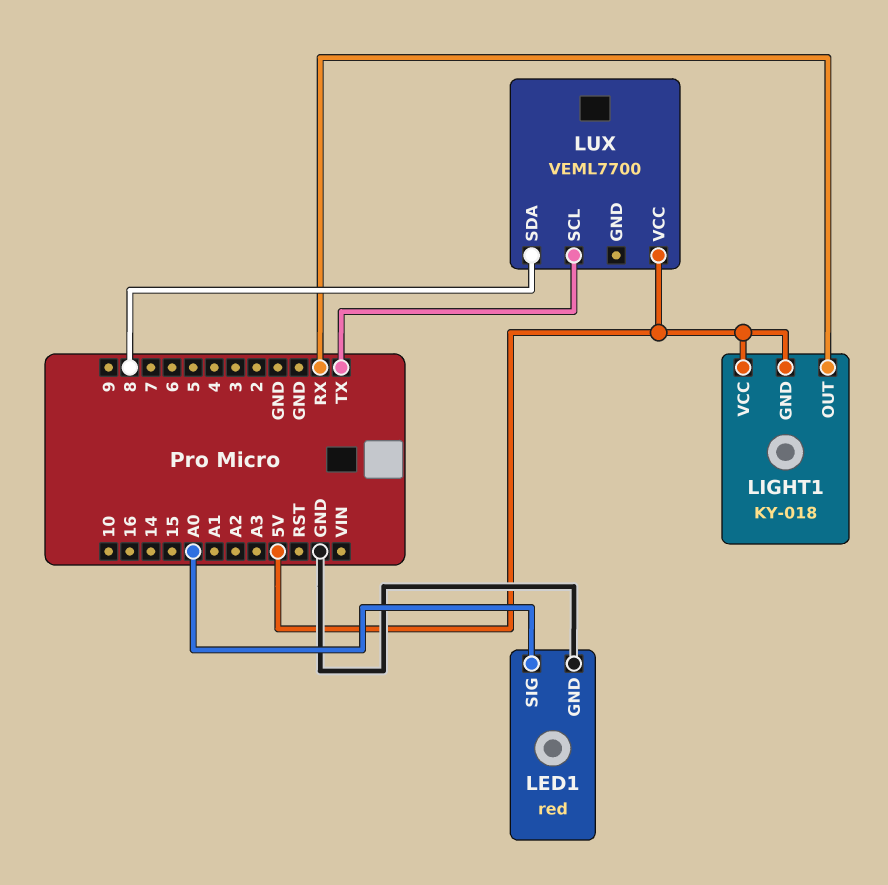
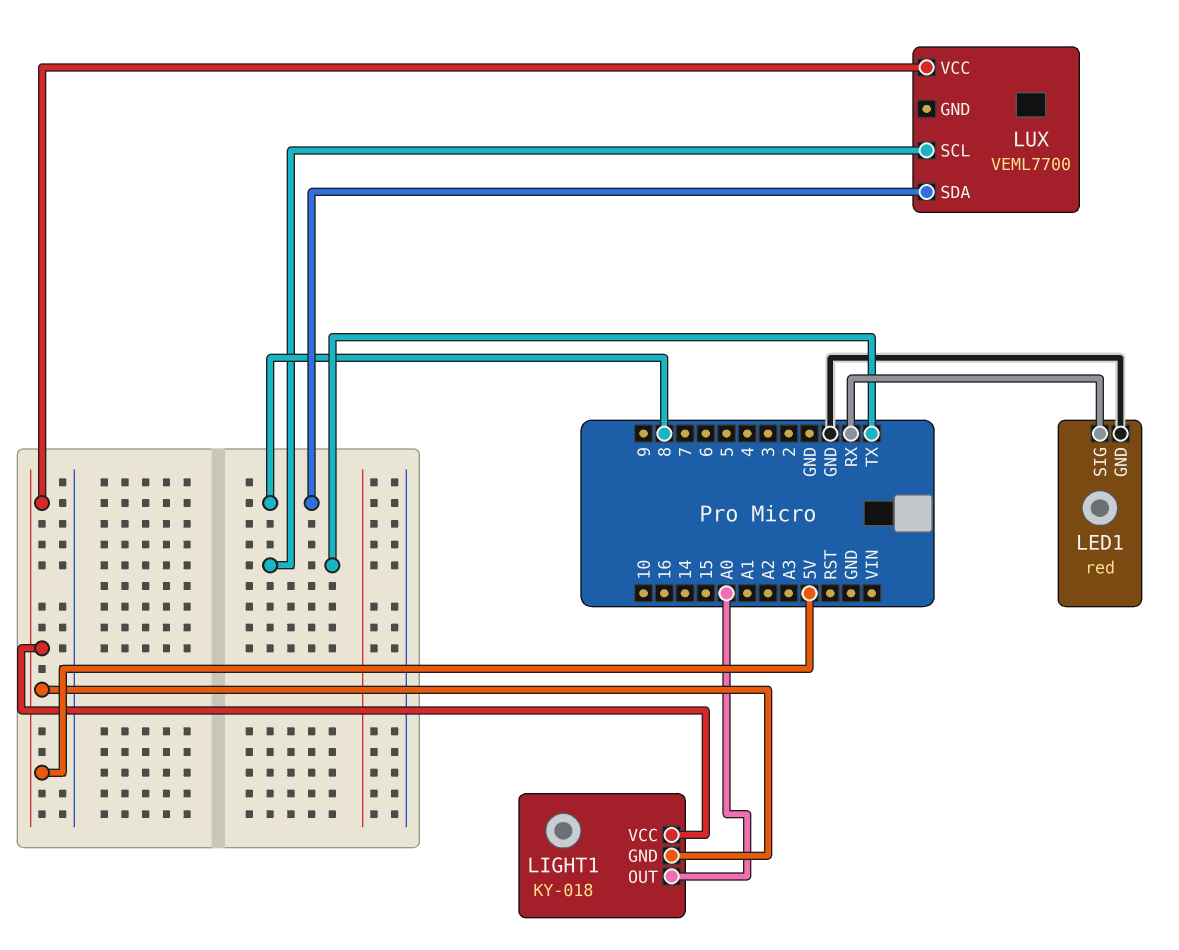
LED1 pin SIG: A0 -> RX
LIGHT1 pin OUT: RX -> A0

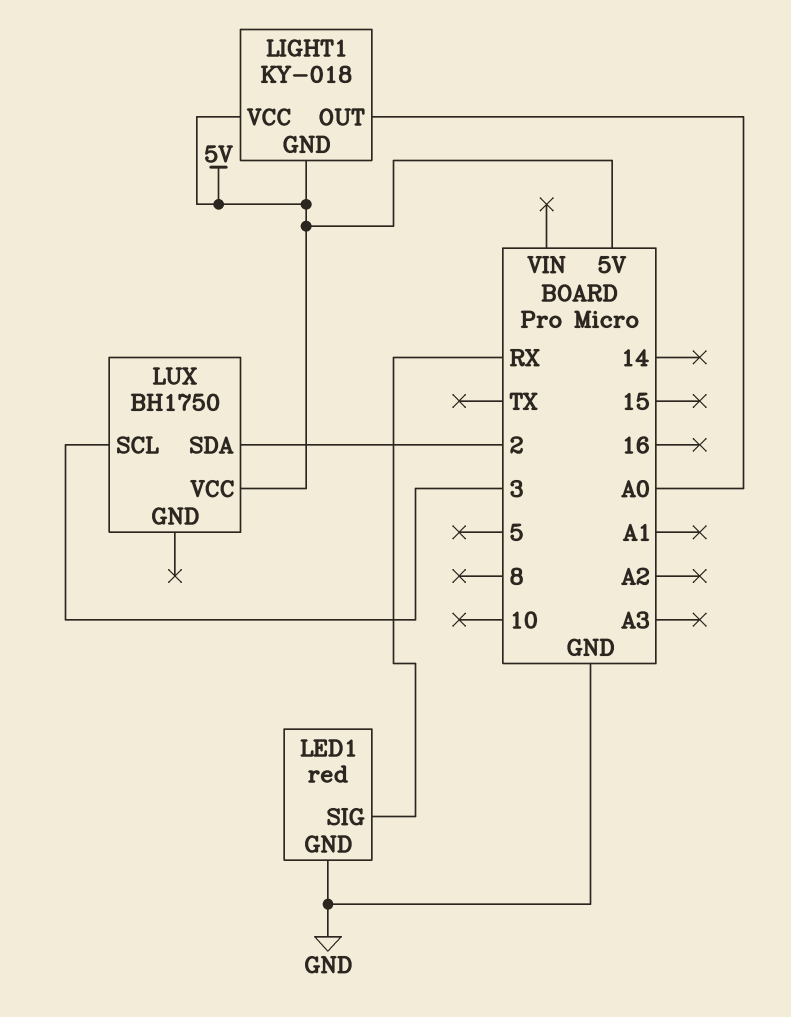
LUX: VEML7700 -> BH1750
LUX pin SCL: TX -> 3
LUX pin SDA: 8 -> 2

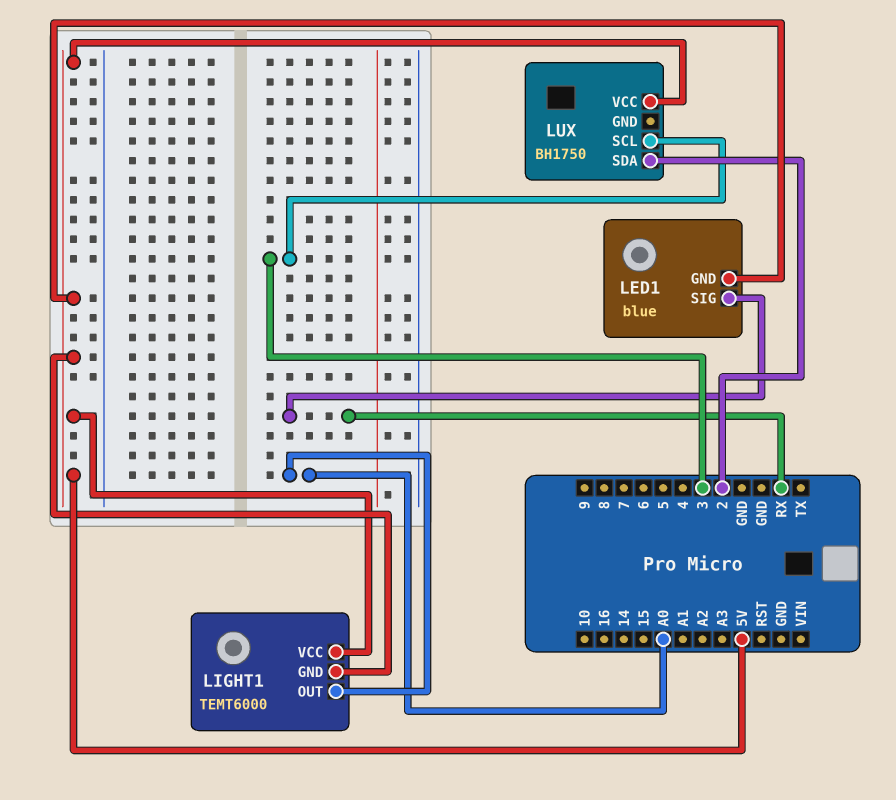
LED1: red -> blue
LED1 pin GND: GND -> 5V
LIGHT1: KY-018 -> TEMT6000

